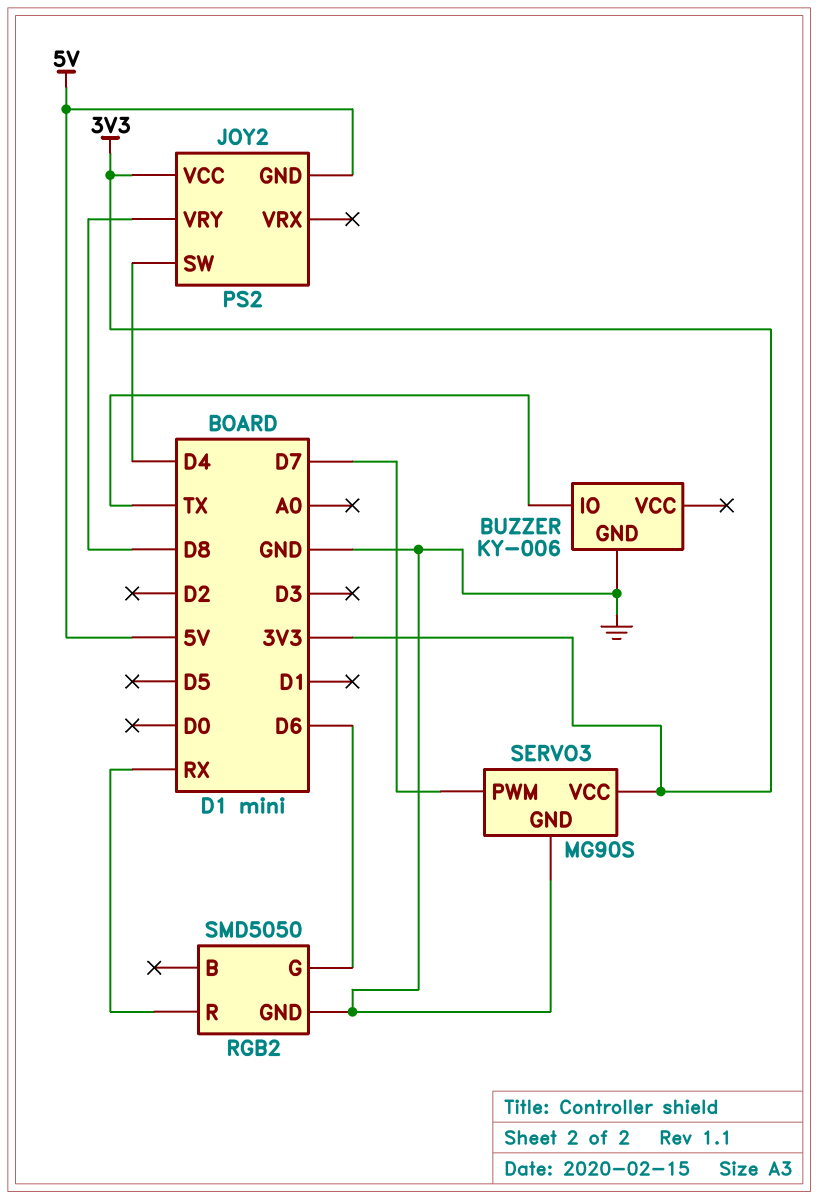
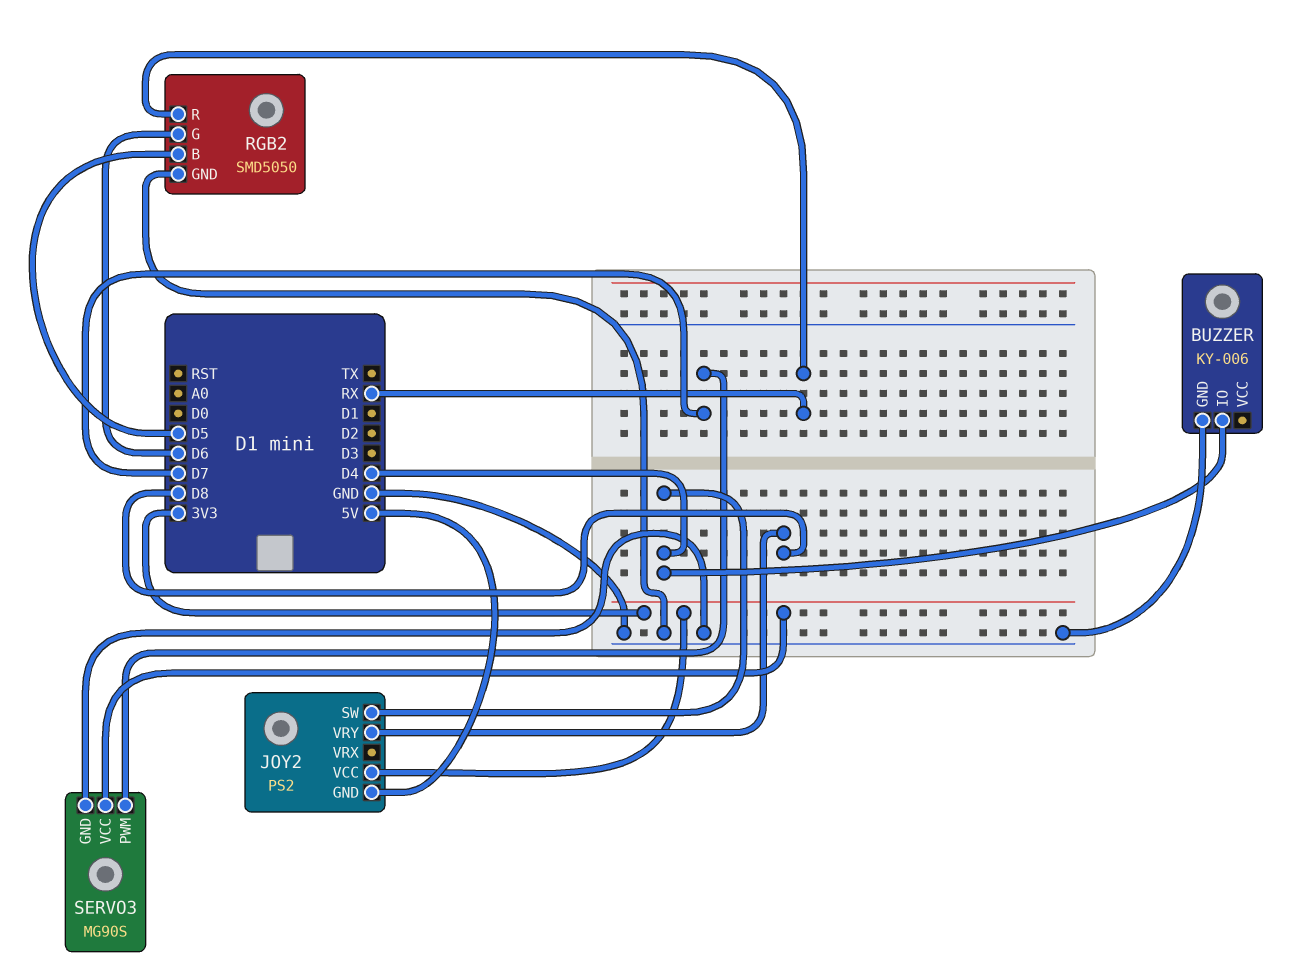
BUZZER pin IO: TX -> D4
RGB2 pin B: none -> D5

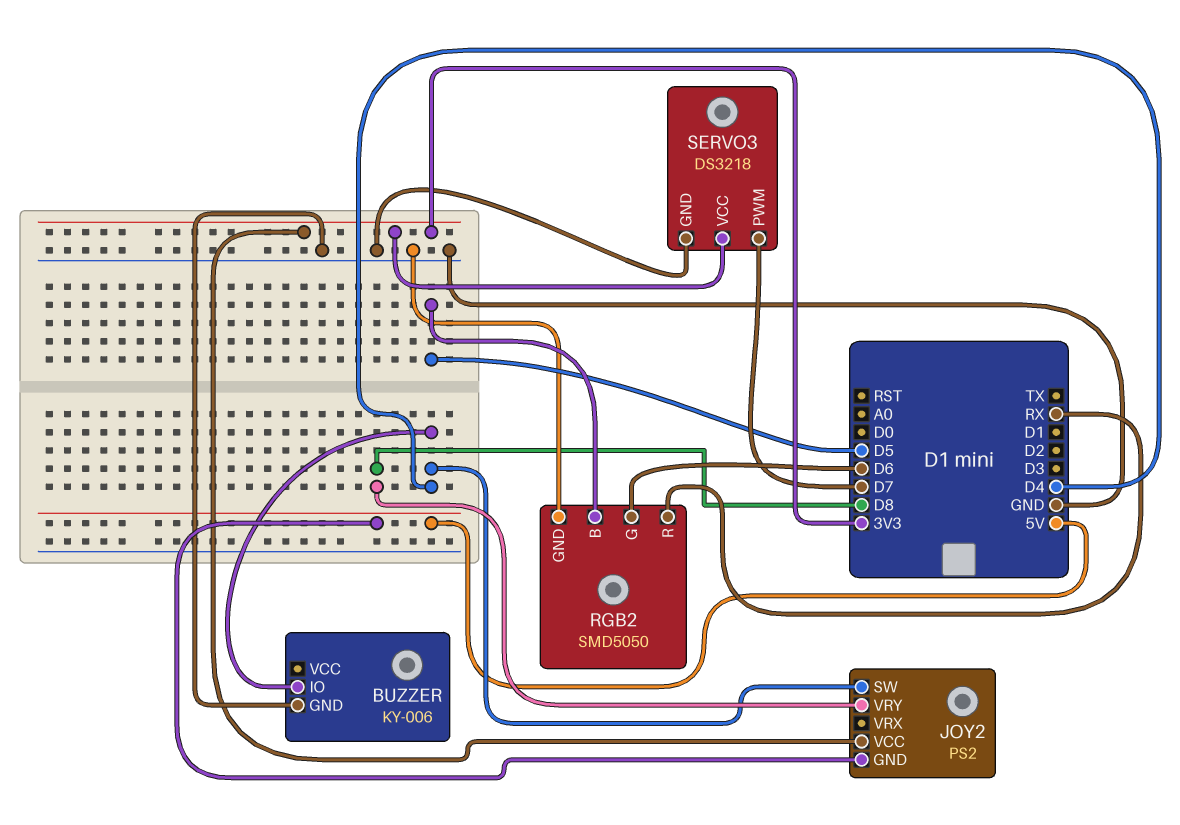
SERVO3: MG90S -> DS3218

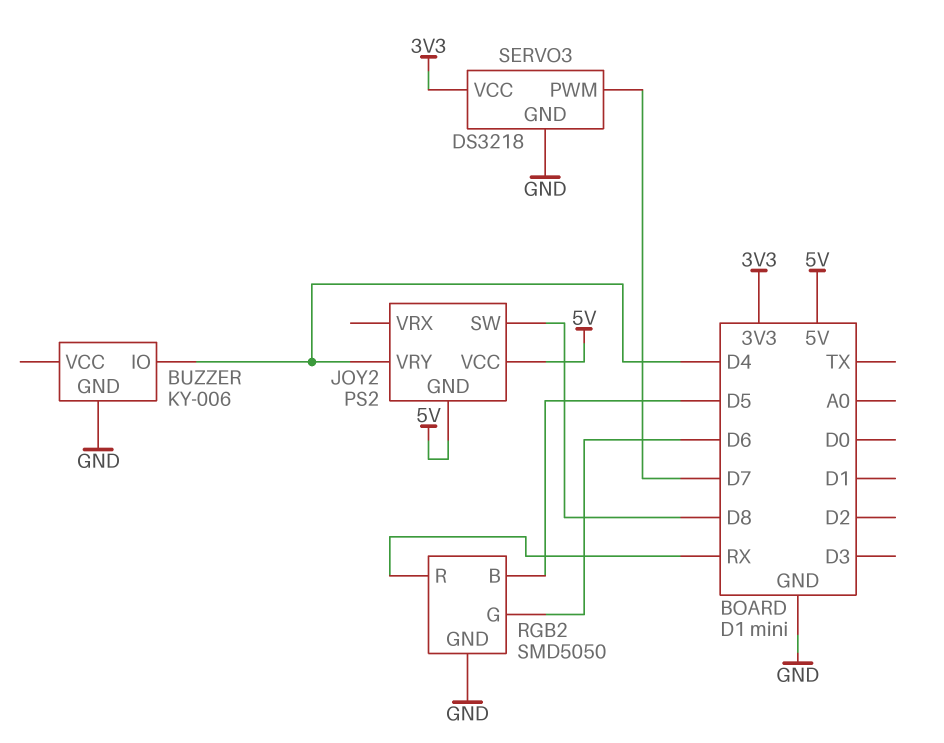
JOY2 pin SW: D4 -> D8
JOY2 pin VCC: 3V3 -> 5V
JOY2 pin VRY: D8 -> D4

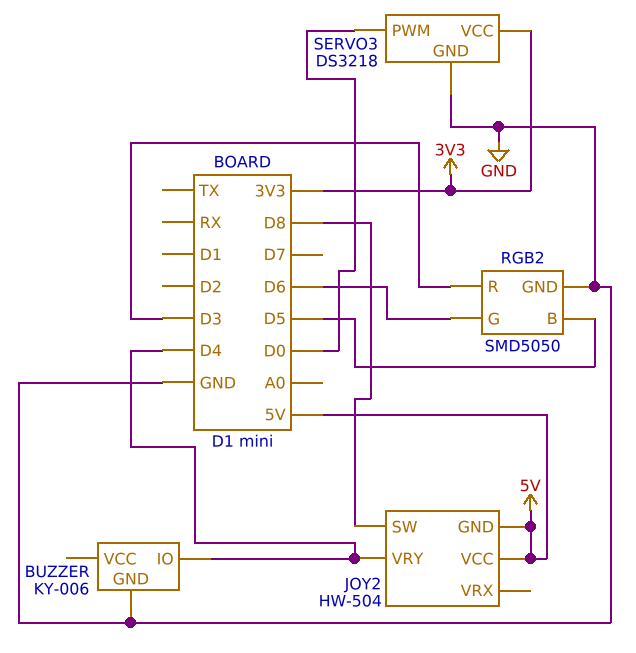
JOY2: PS2 -> HW-504
RGB2 pin R: RX -> D3
SERVO3 pin PWM: D7 -> D0

